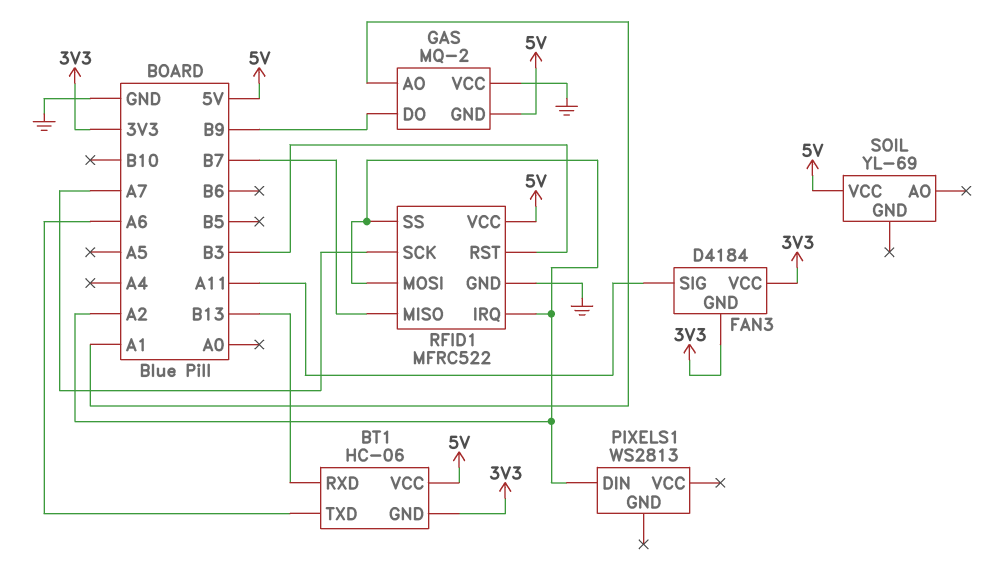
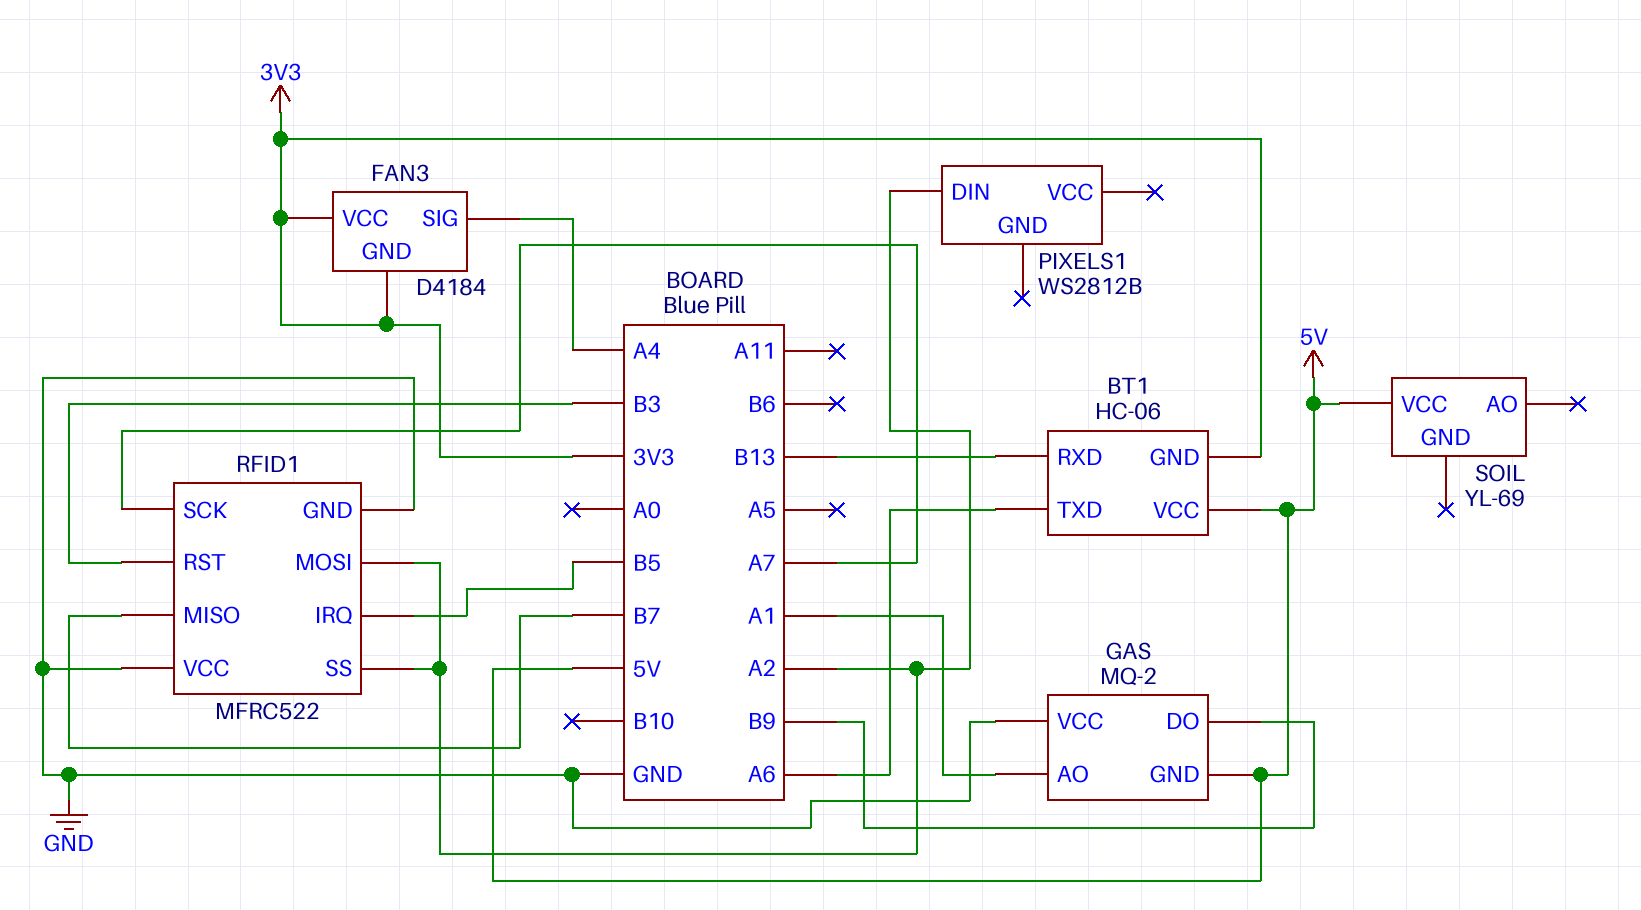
FAN3 pin SIG: A11 -> A4
PIXELS1: WS2813 -> WS2812B
RFID1 pin IRQ: A2 -> B5
RFID1 pin VCC: 5V -> GND

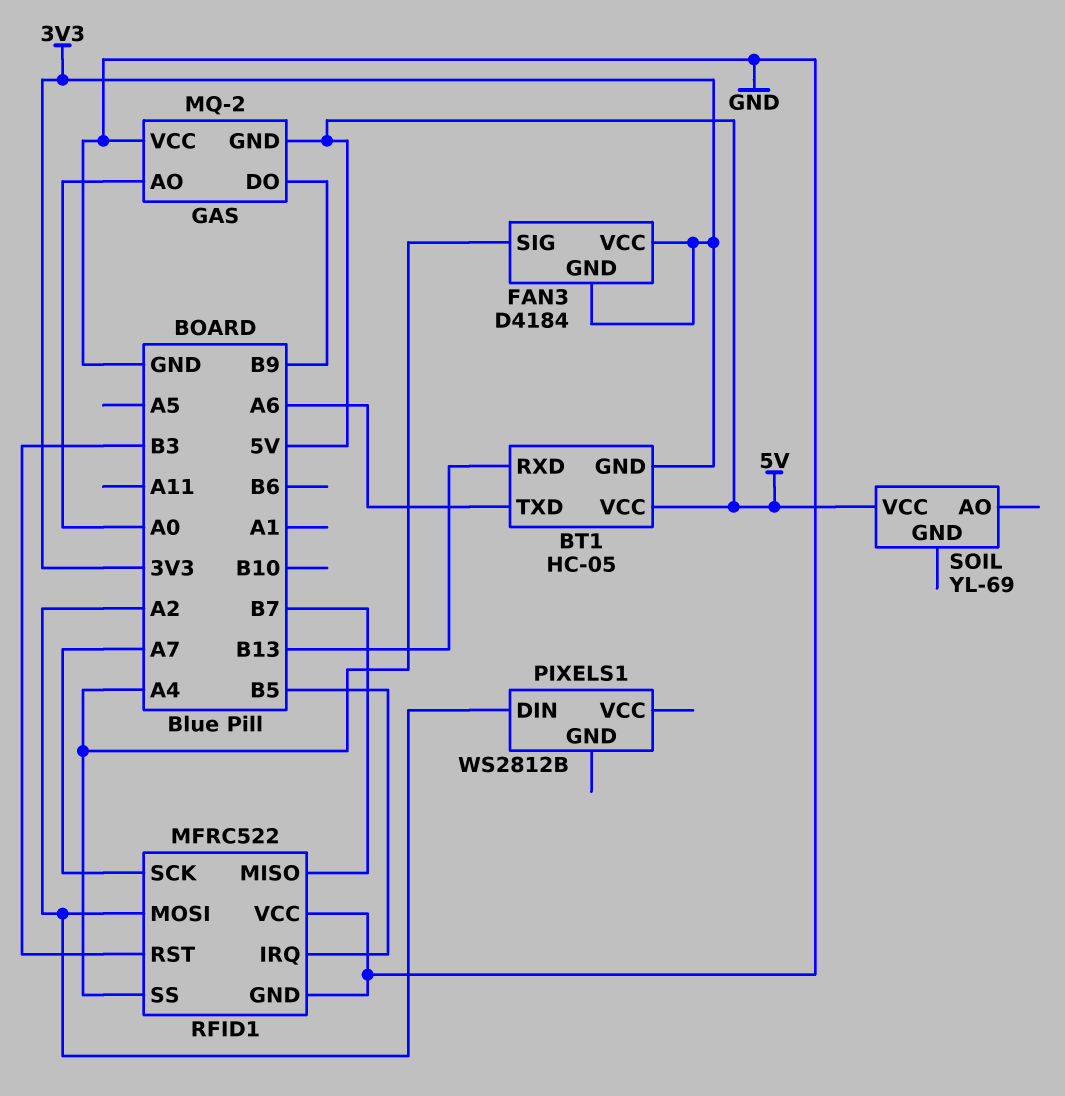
BT1: HC-06 -> HC-05
GAS pin AO: A1 -> A0
RFID1 pin SS: A2 -> A4

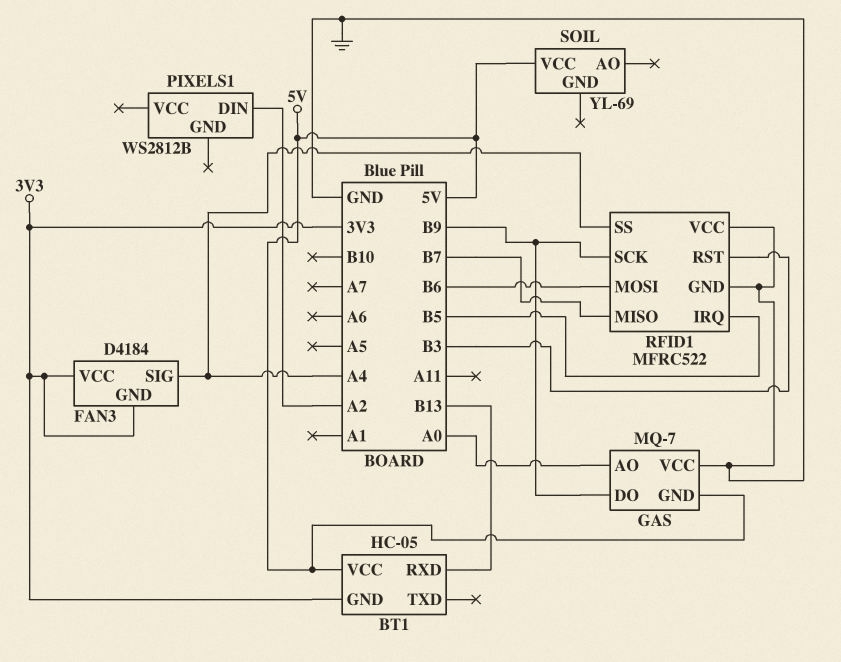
BT1 pin TXD: A6 -> none
GAS: MQ-2 -> MQ-7
RFID1 pin MOSI: A2 -> B6
RFID1 pin SCK: A7 -> B9

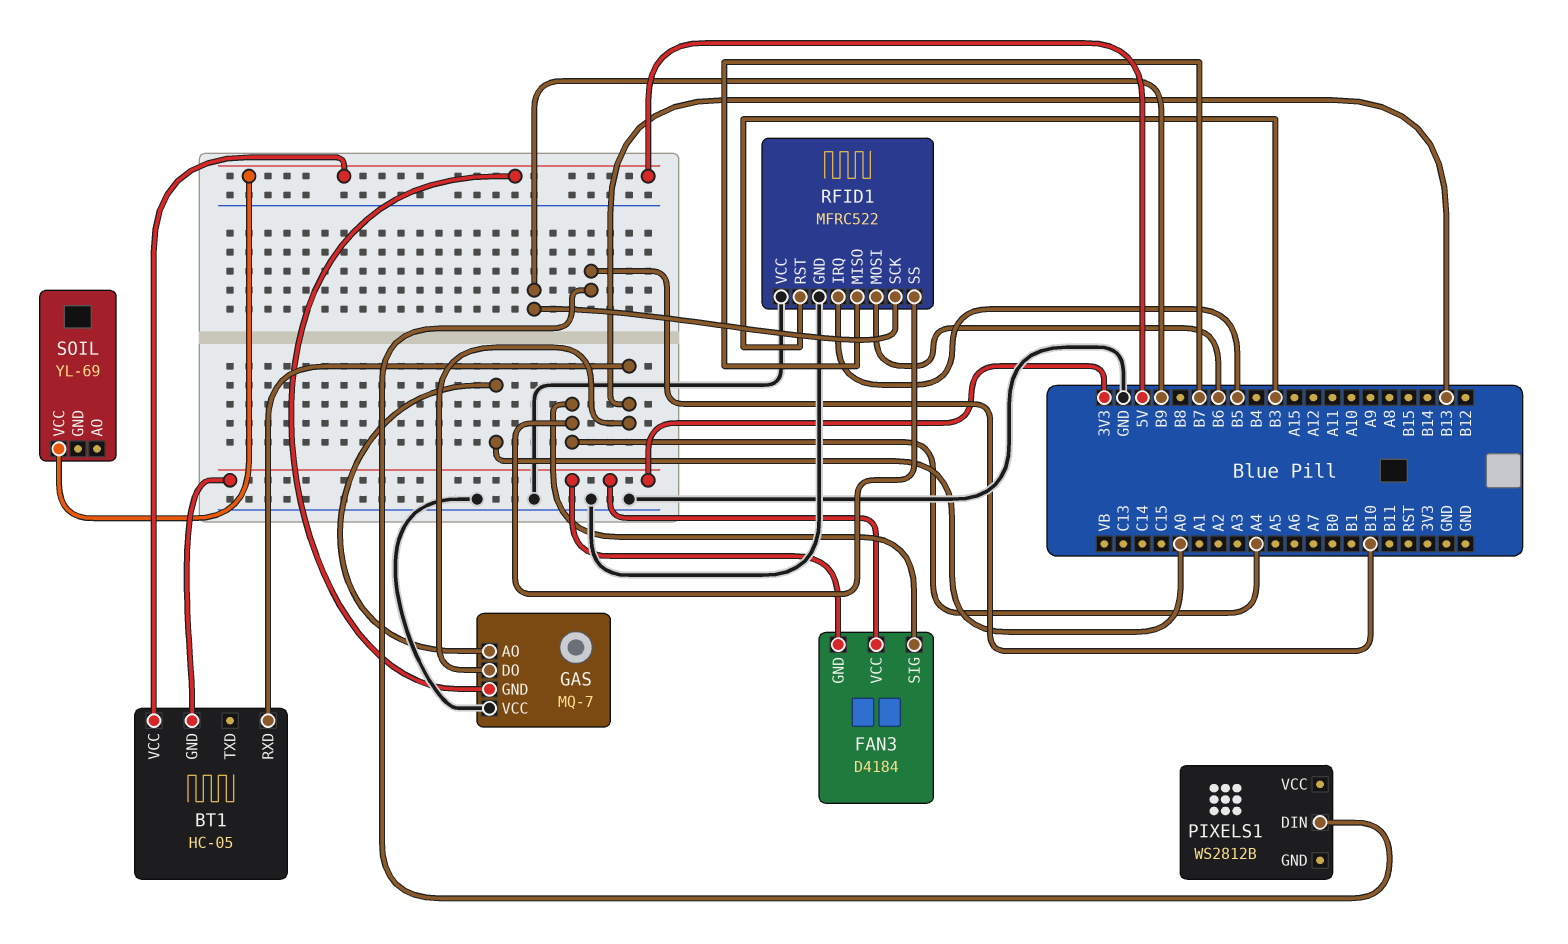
GAS pin DO: B9 -> B13
PIXELS1 pin DIN: A2 -> B10

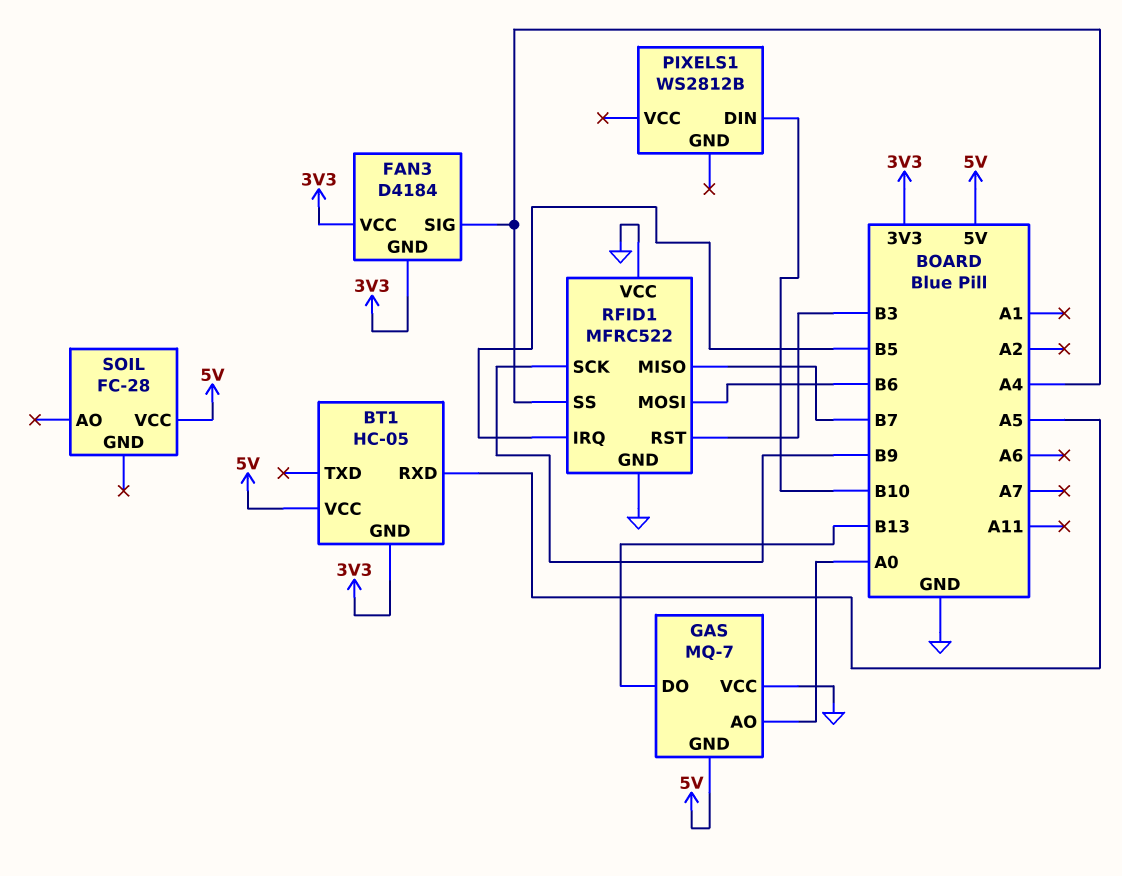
BT1 pin RXD: B13 -> A5
SOIL: YL-69 -> FC-28

